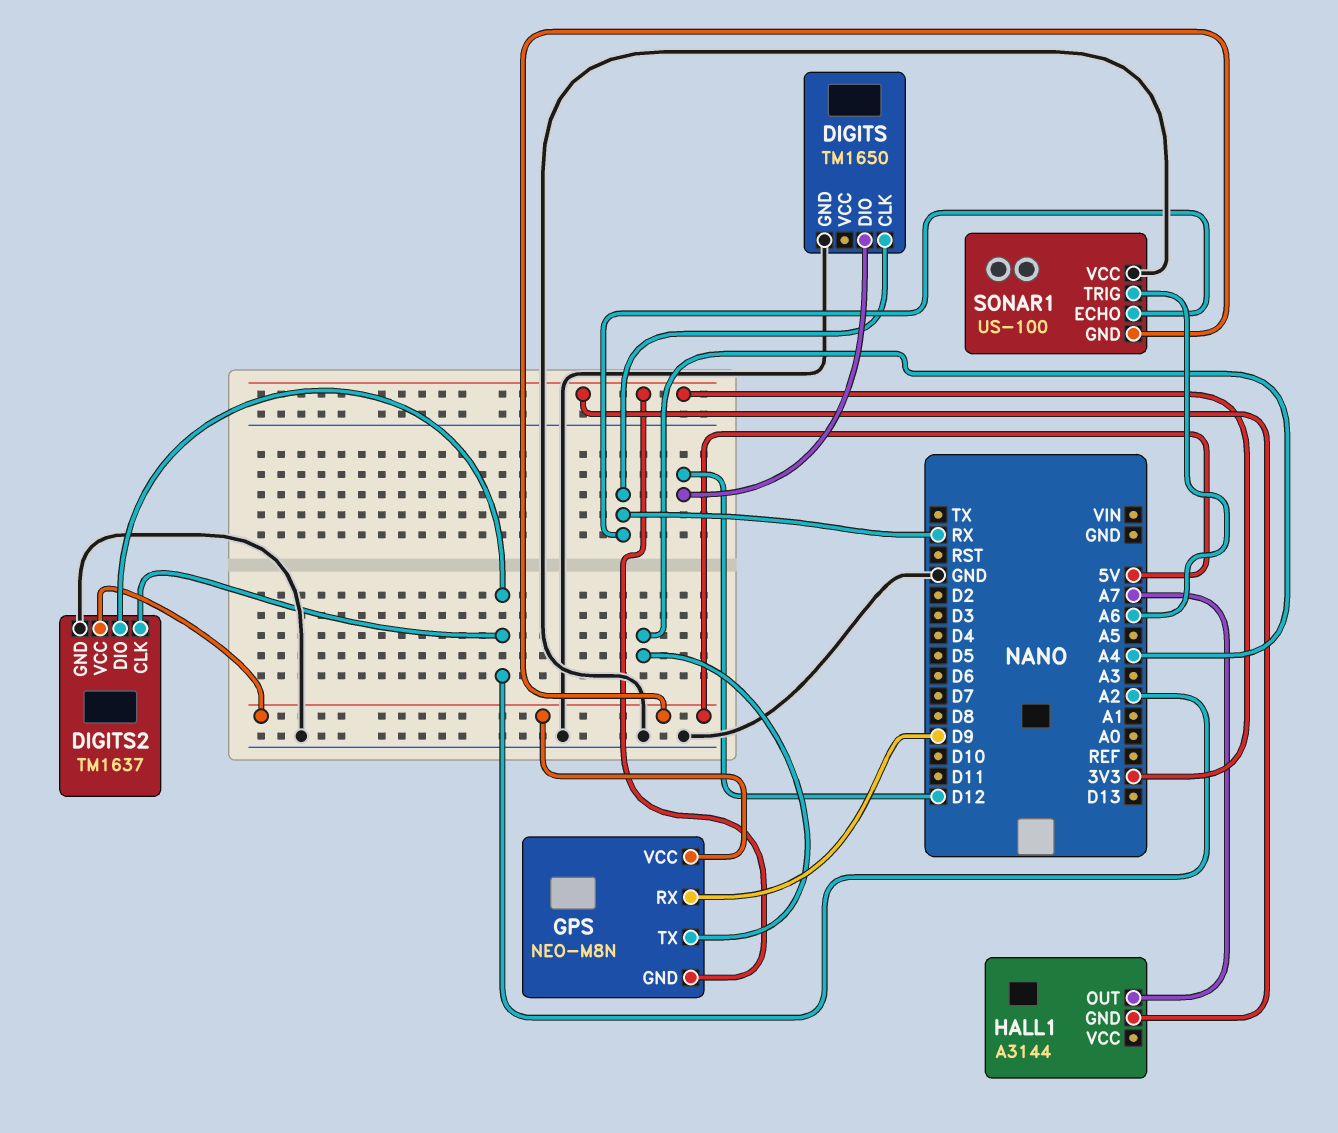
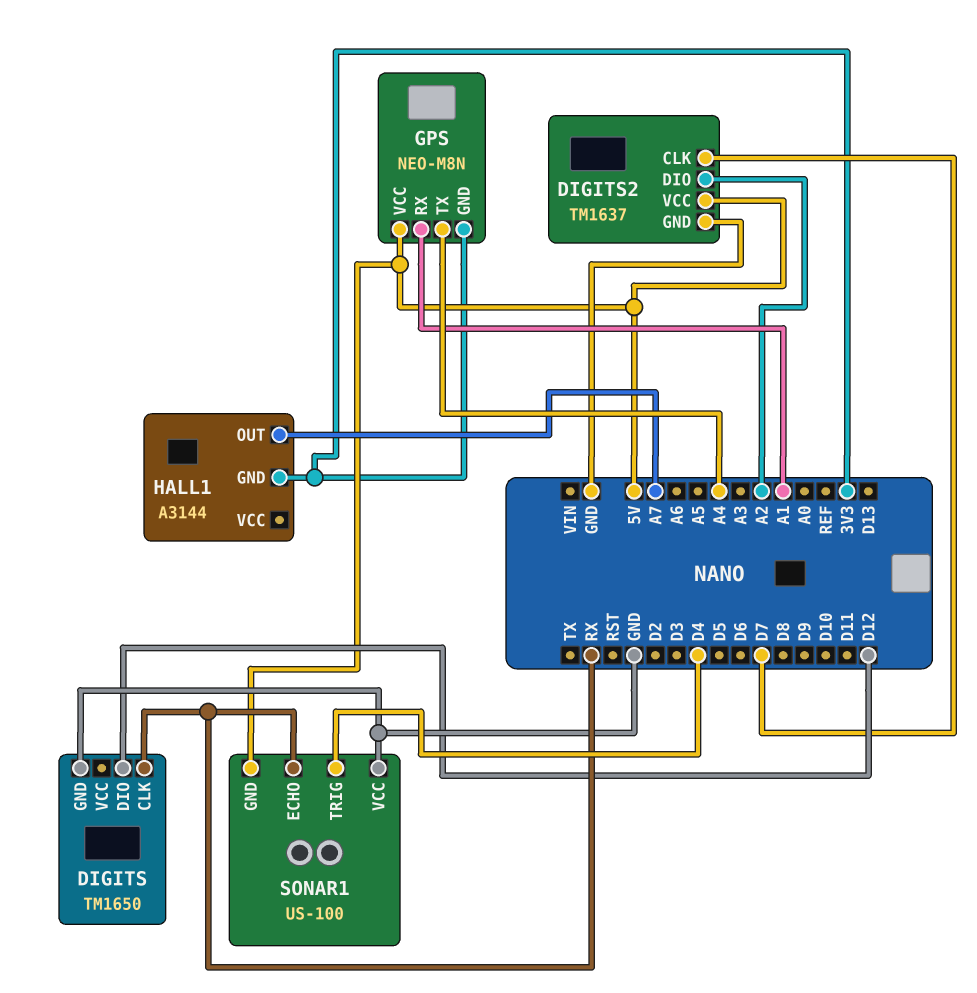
DIGITS2 pin CLK: A2 -> D7
GPS pin RX: D9 -> A1
SONAR1 pin TRIG: A6 -> D4

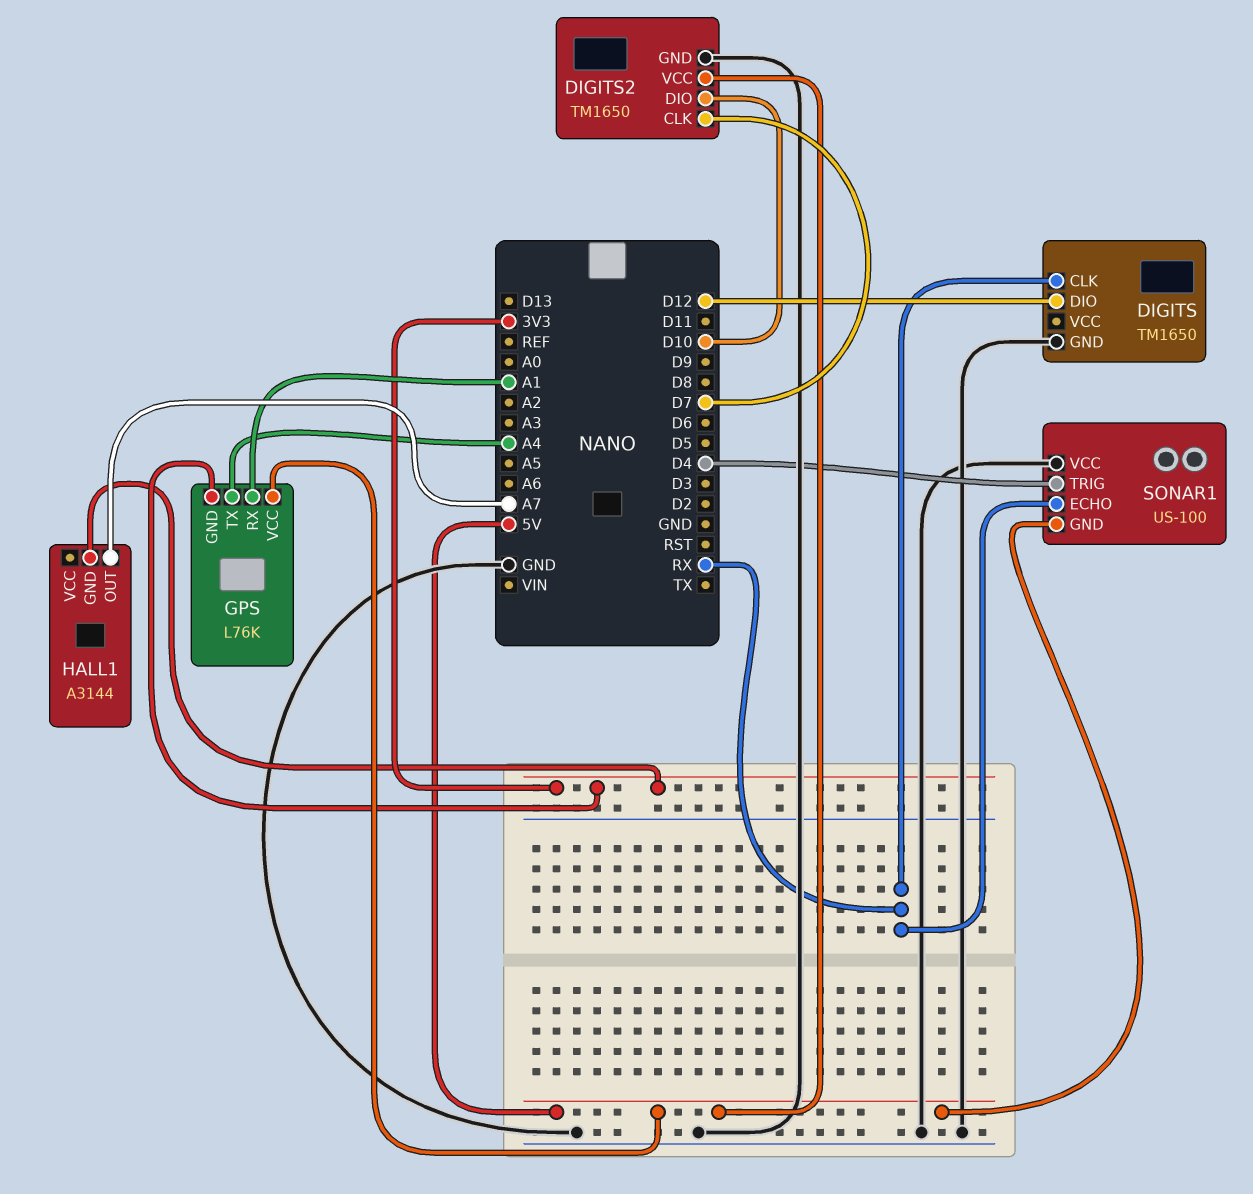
DIGITS2: TM1637 -> TM1650
DIGITS2 pin DIO: A2 -> D10
GPS: NEO-M8N -> L76K

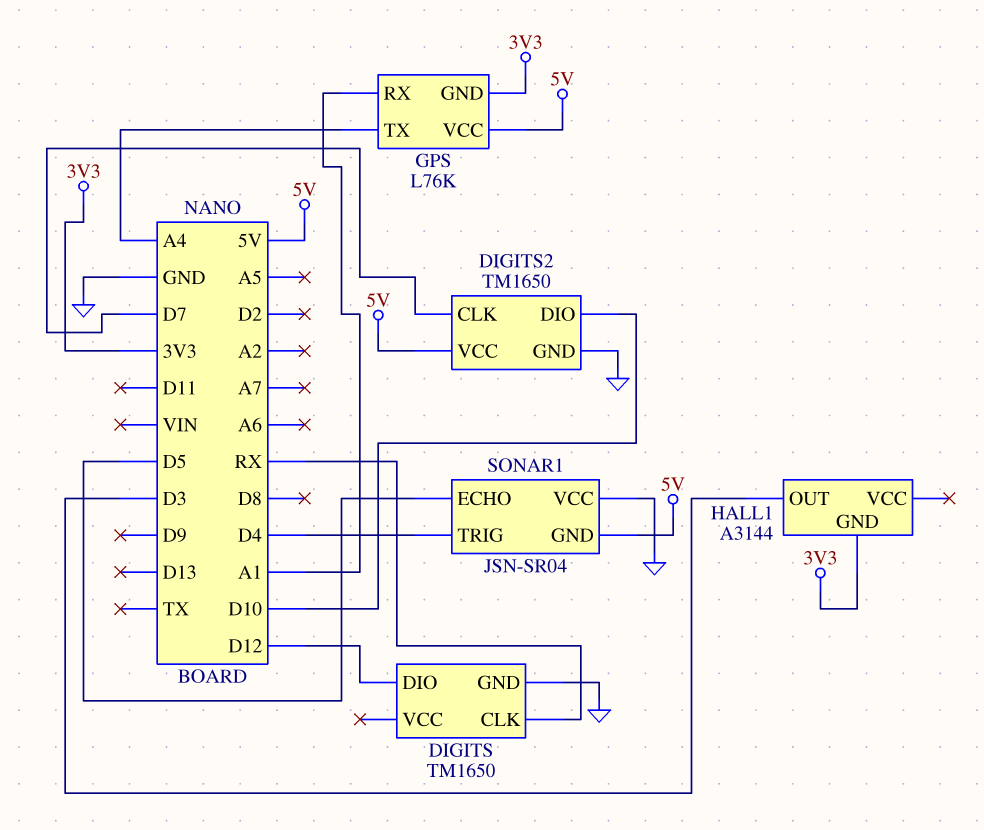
HALL1 pin OUT: A7 -> D3
SONAR1: US-100 -> JSN-SR04
SONAR1 pin ECHO: RX -> D5

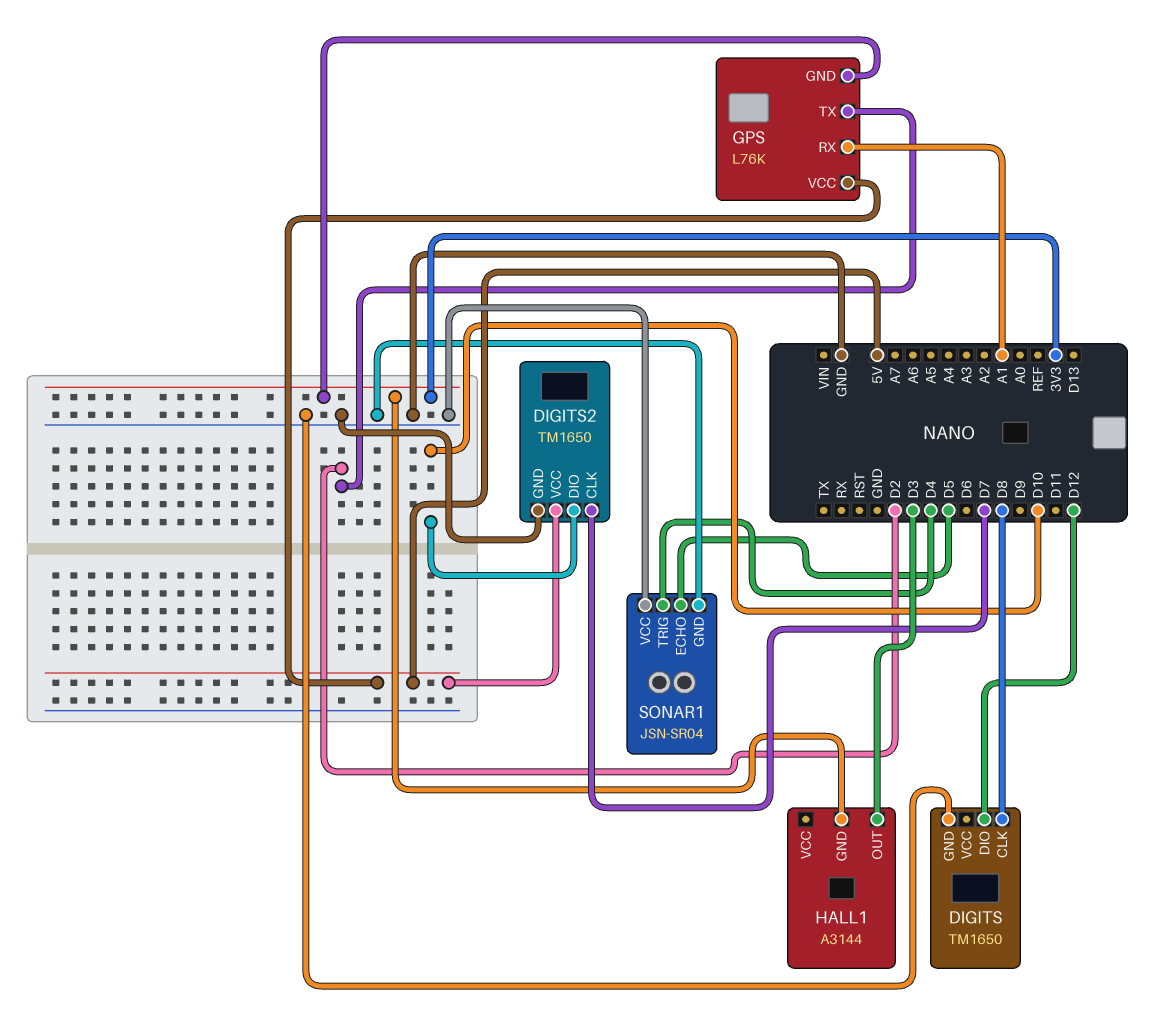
DIGITS pin CLK: RX -> D8
GPS pin TX: A4 -> D2
SONAR1 pin GND: 5V -> GND

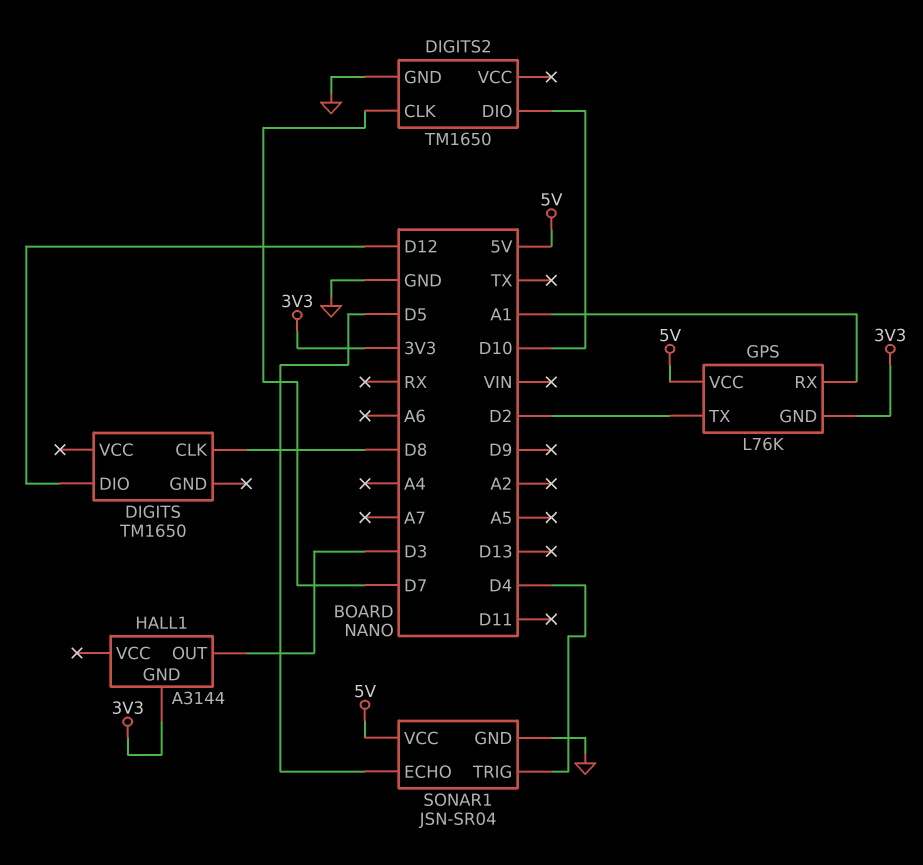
DIGITS pin GND: GND -> none
DIGITS2 pin VCC: 5V -> none
SONAR1 pin VCC: GND -> 5V

